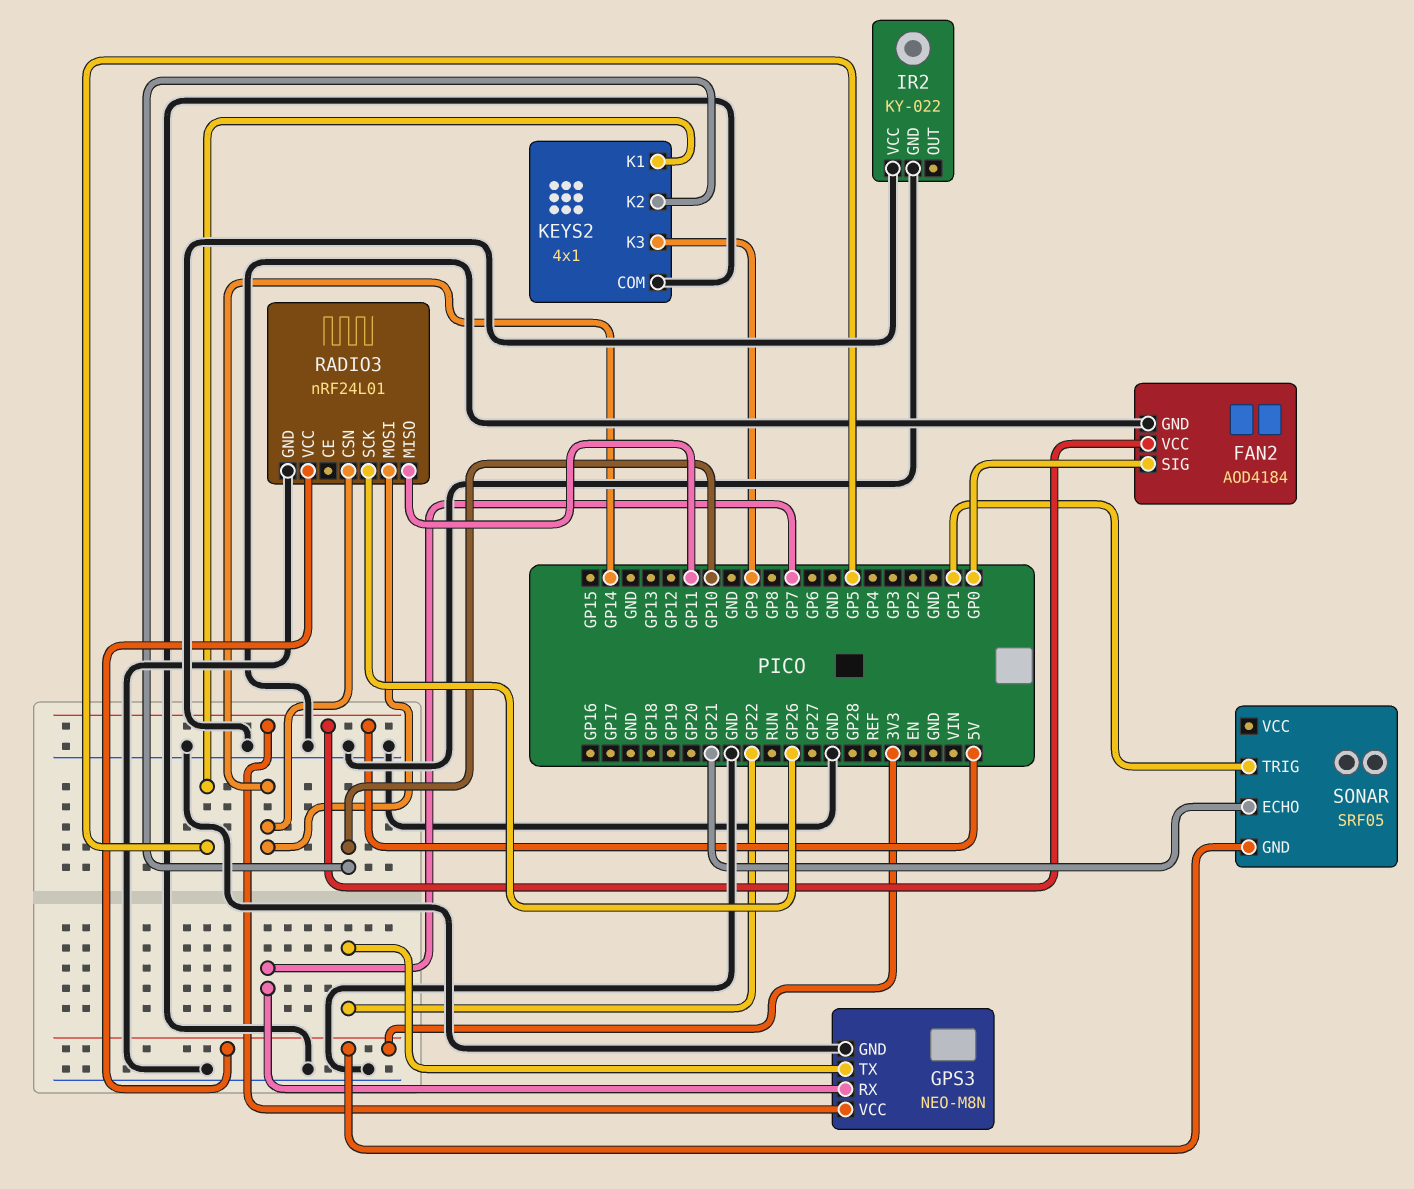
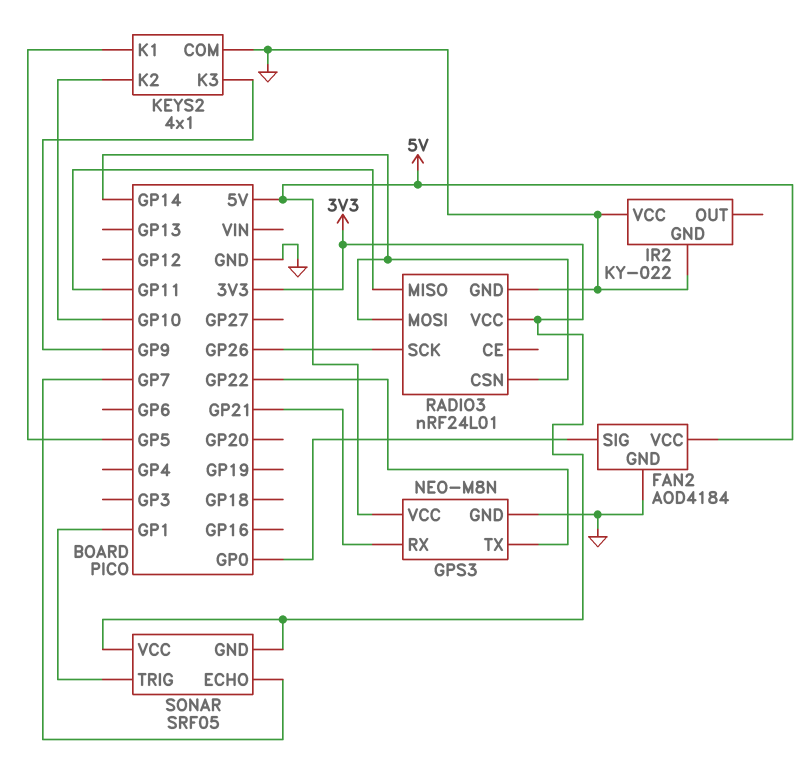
GPS3 pin RX: GP7 -> GP21
SONAR pin ECHO: GP21 -> GP7
SONAR pin VCC: none -> 3V3

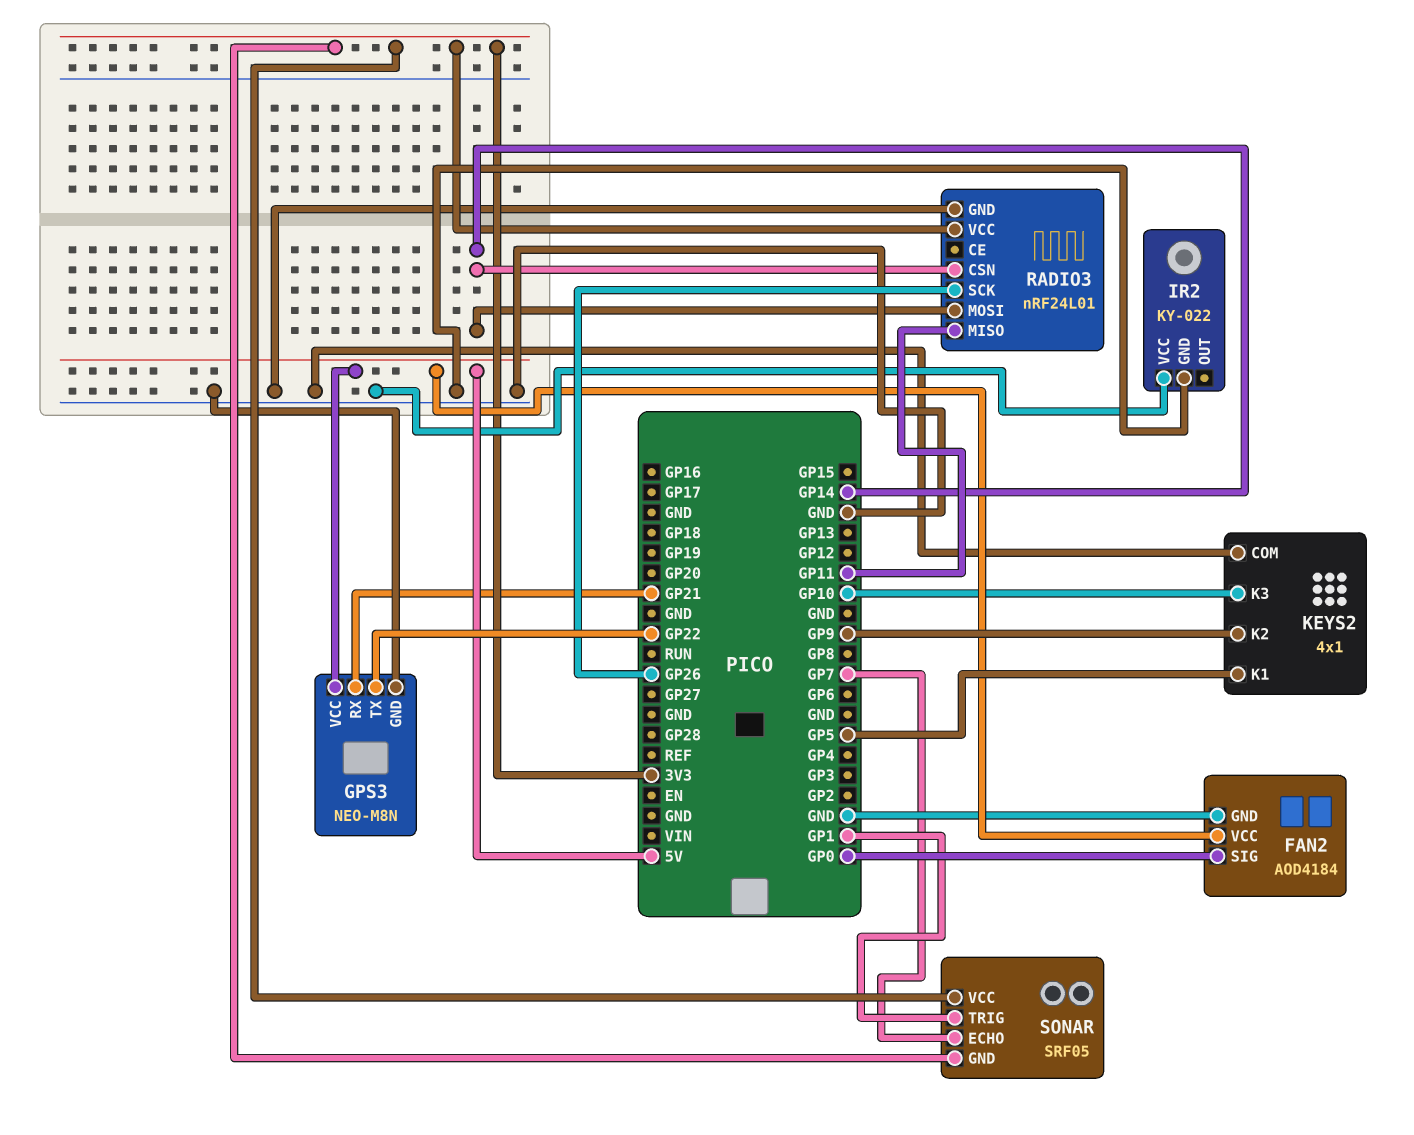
KEYS2 pin K2: GP10 -> GP9
KEYS2 pin K3: GP9 -> GP10

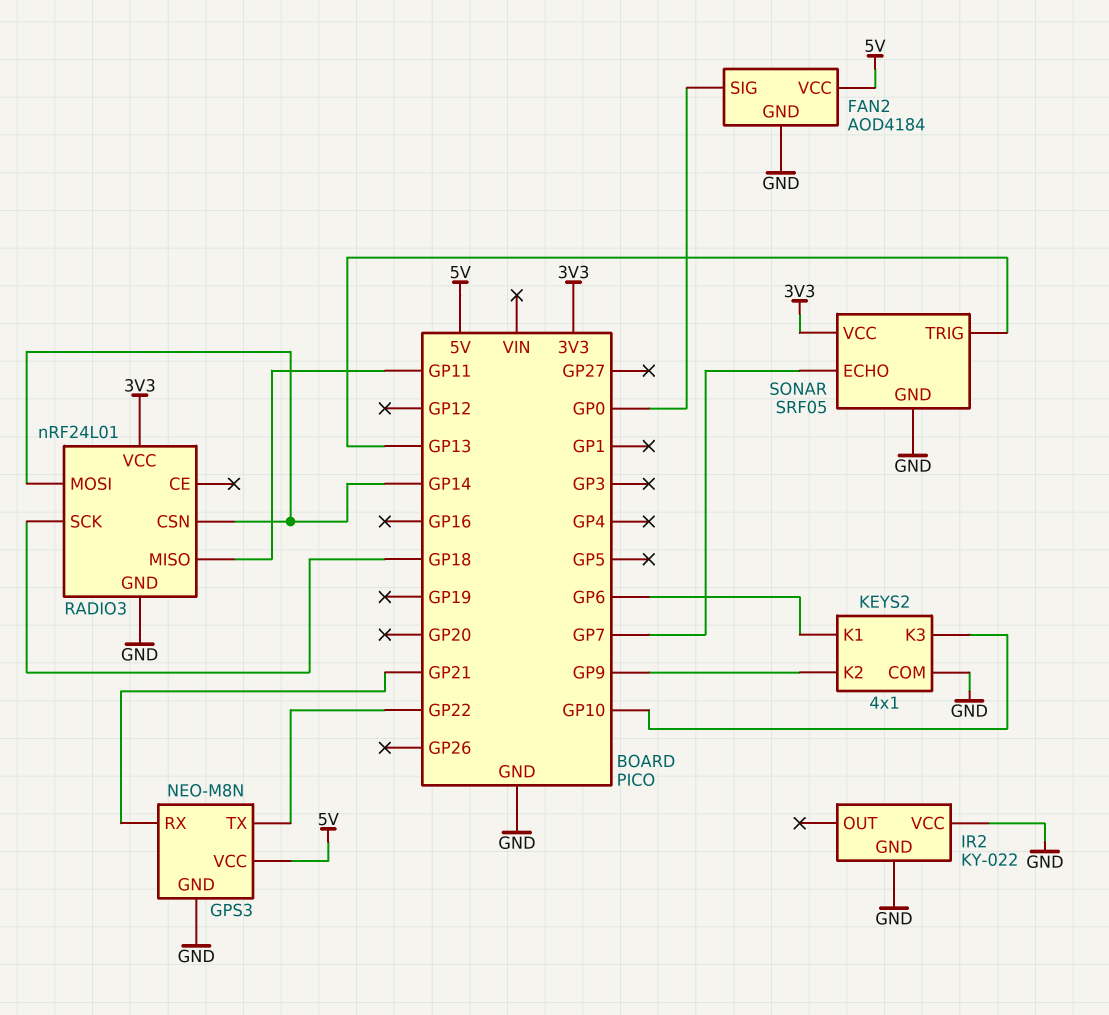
KEYS2 pin K1: GP5 -> GP6
RADIO3 pin SCK: GP26 -> GP18
SONAR pin GND: 3V3 -> GND
SONAR pin TRIG: GP1 -> GP13

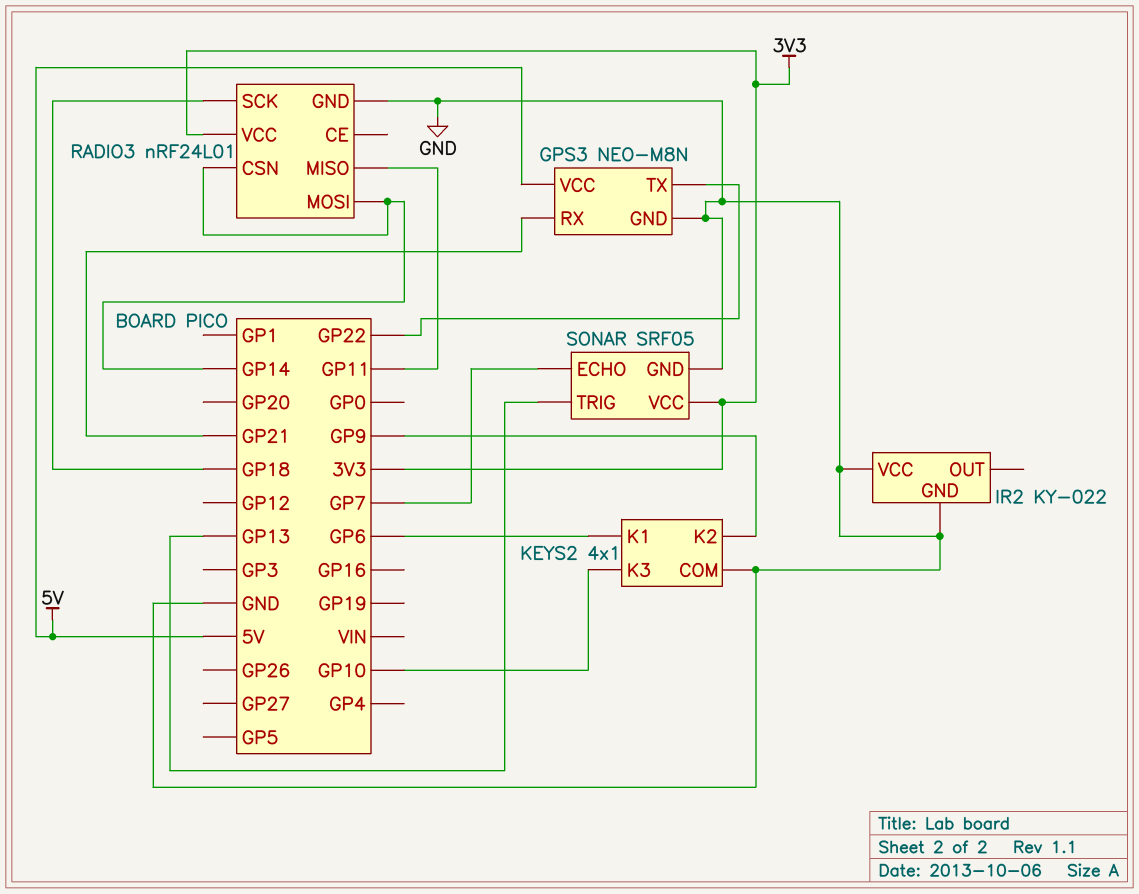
FAN2: AOD4184 -> none
FAN2 pin GND: GND -> none
FAN2 pin SIG: GP0 -> none
FAN2 pin VCC: 5V -> none

